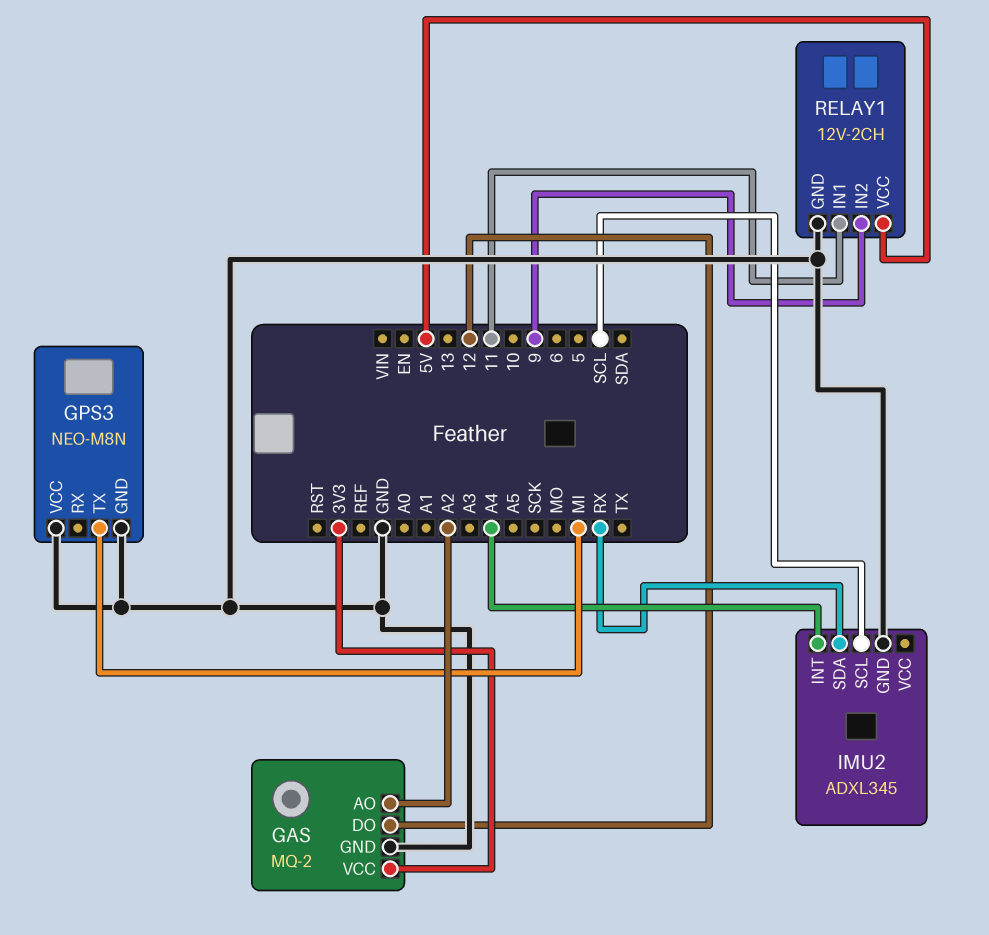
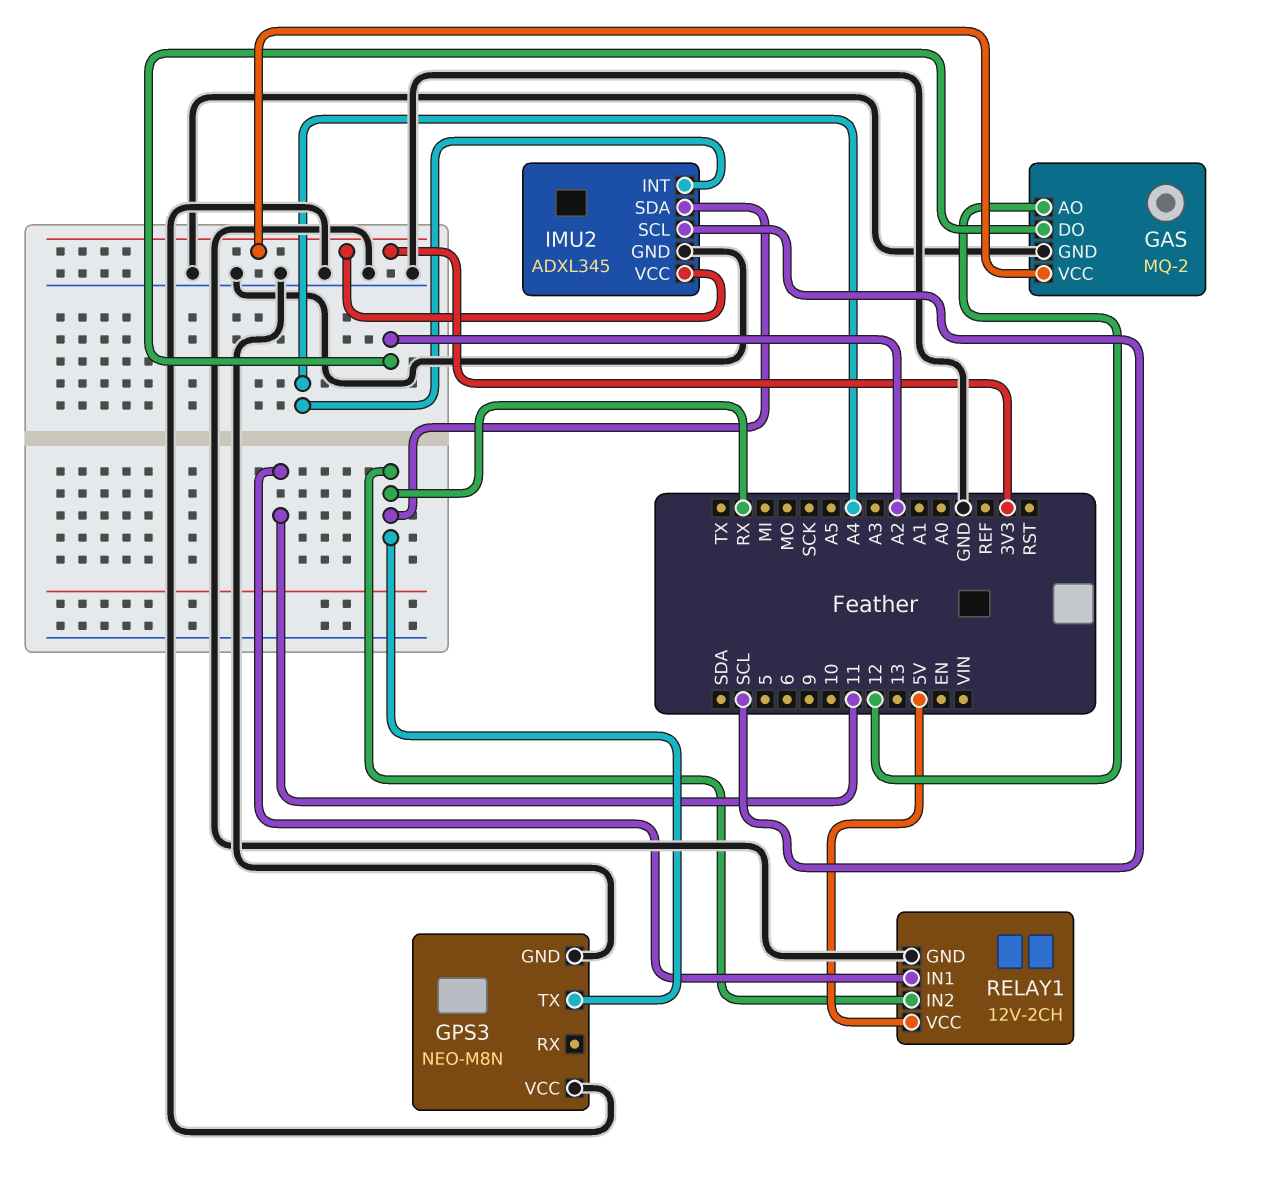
GAS pin AO: A2 -> 12
GAS pin DO: 12 -> A2
GPS3 pin TX: MI -> RX
IMU2 pin VCC: none -> 3V3
RELAY1 pin IN2: 9 -> RX

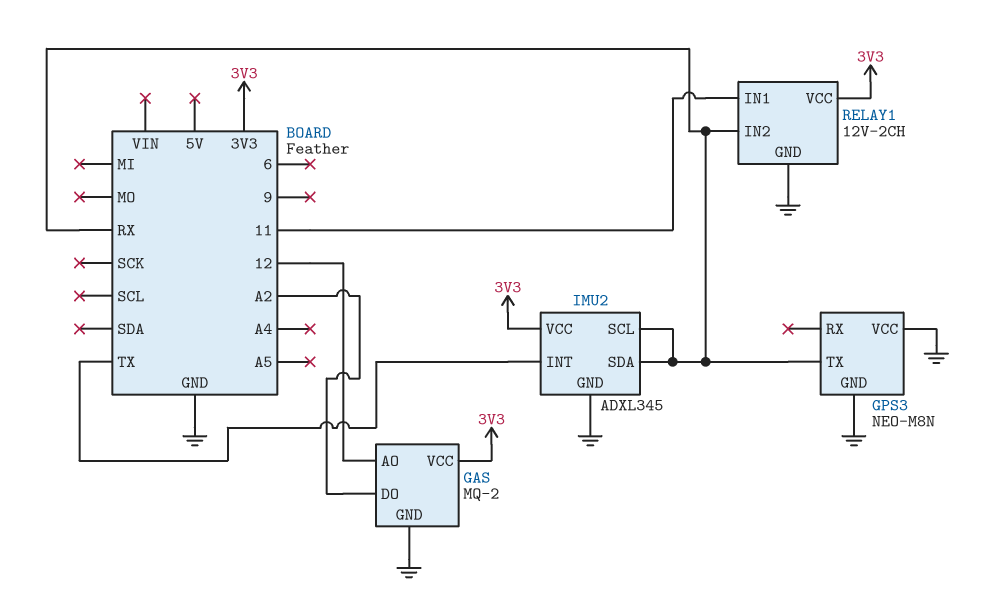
IMU2 pin INT: A4 -> TX
IMU2 pin SCL: SCL -> RX
RELAY1 pin VCC: 5V -> 3V3

